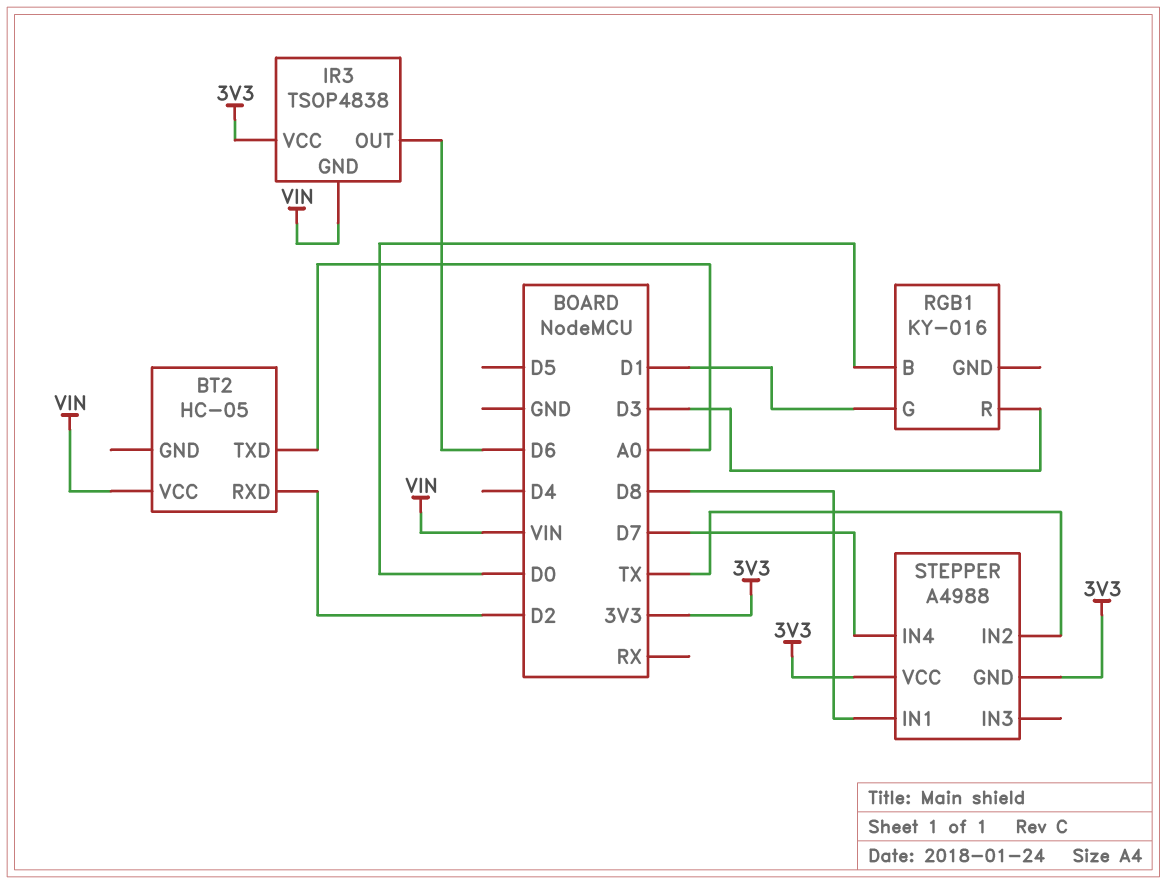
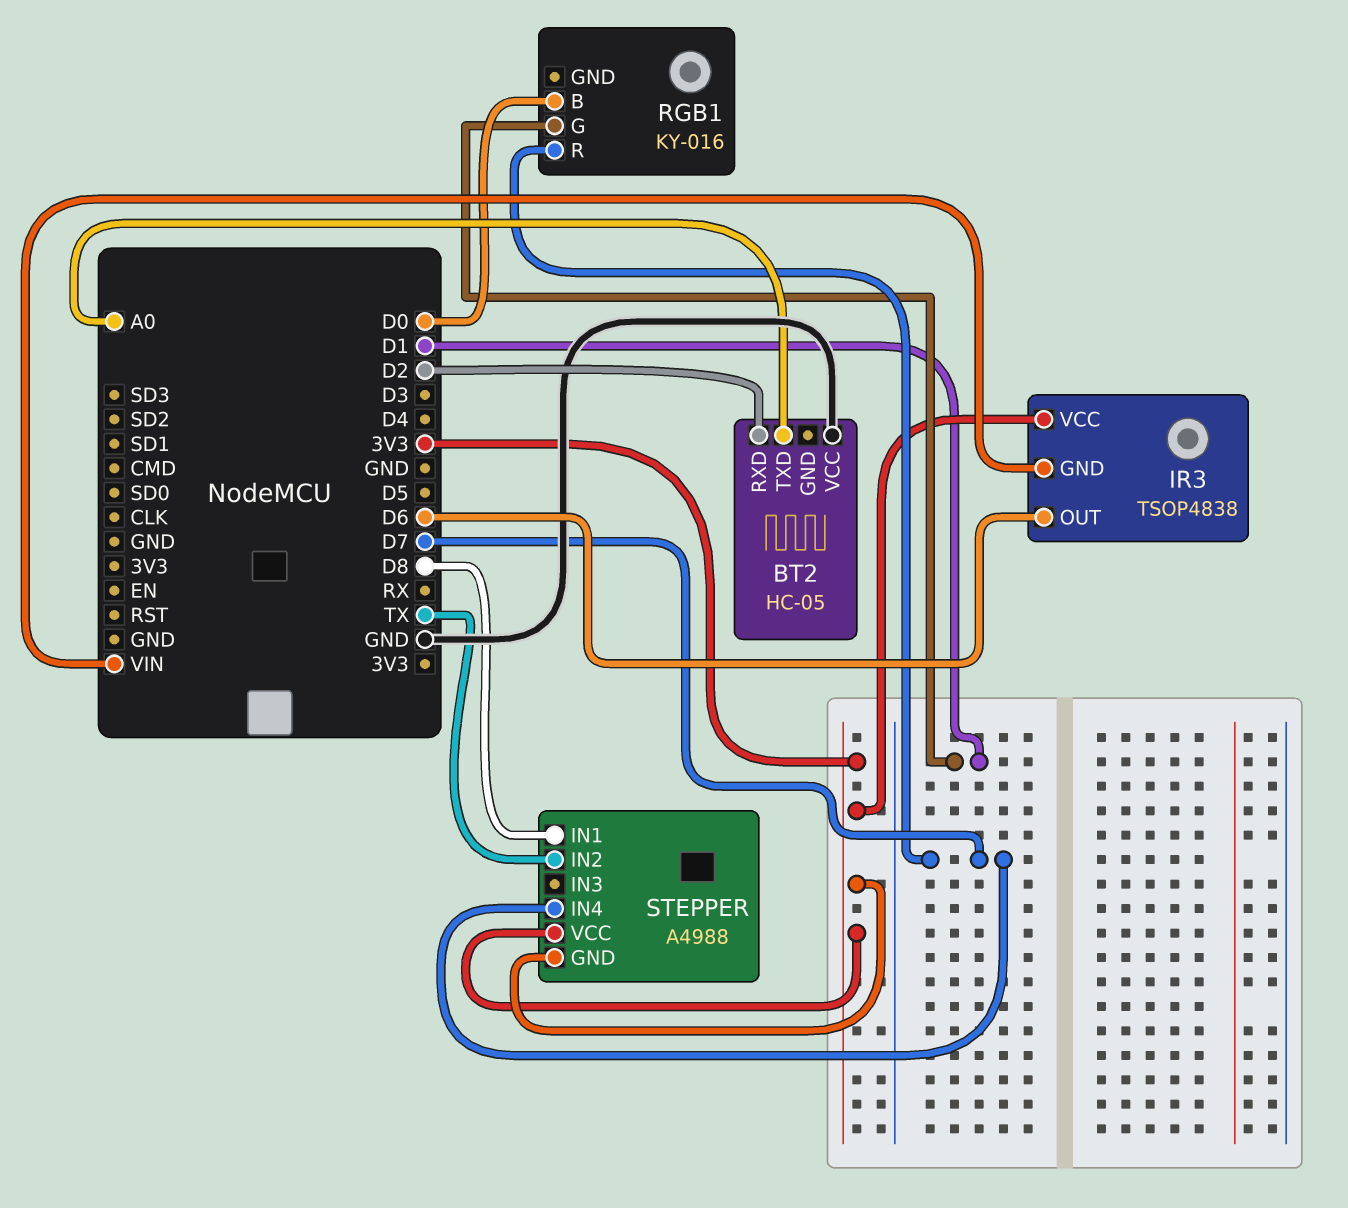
BT2 pin VCC: VIN -> GND
RGB1 pin R: D3 -> D7

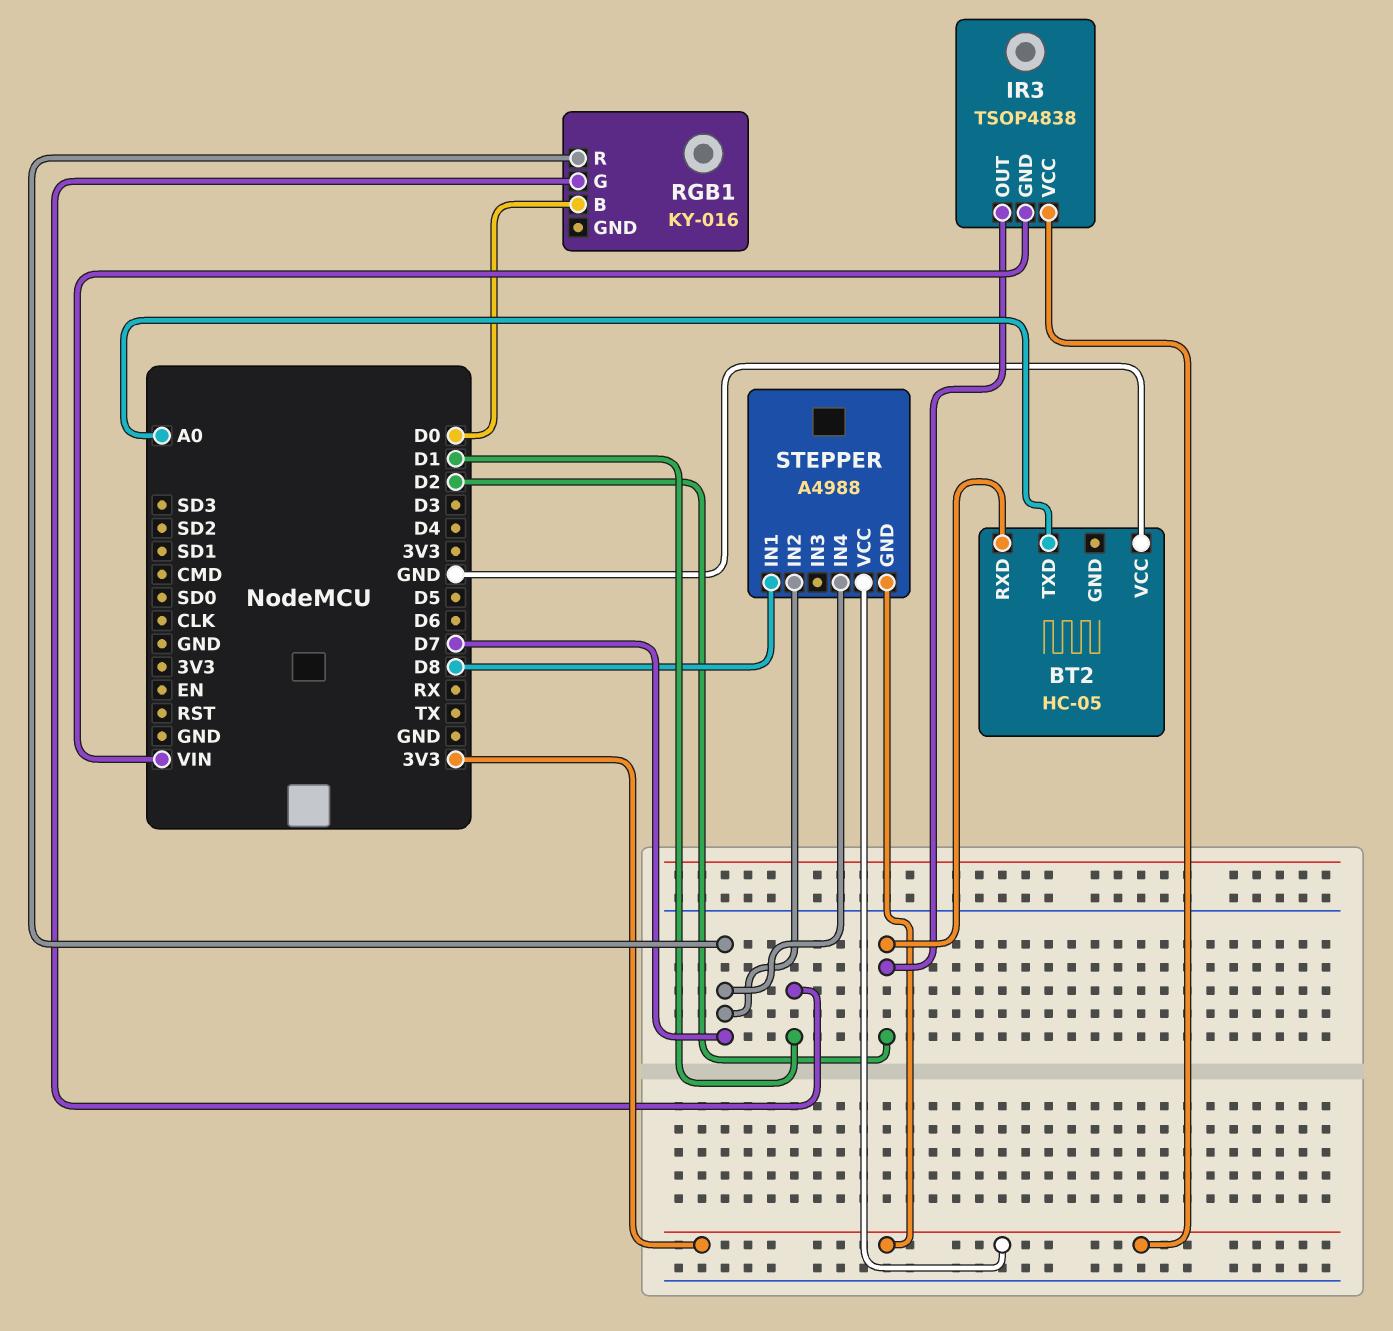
IR3 pin OUT: D6 -> D2
STEPPER pin IN2: TX -> D7

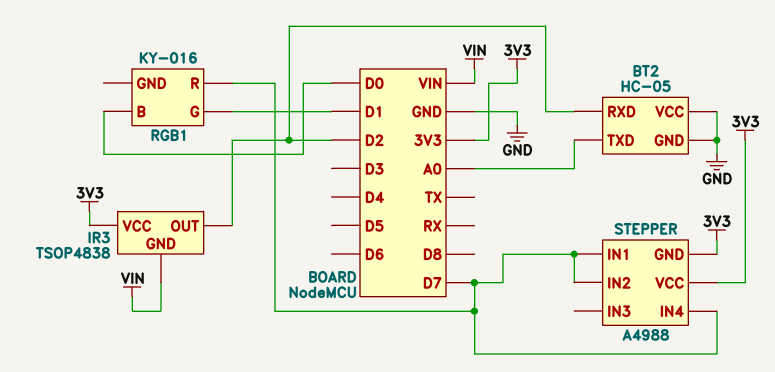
BT2 pin GND: none -> GND
STEPPER pin IN1: D8 -> D7

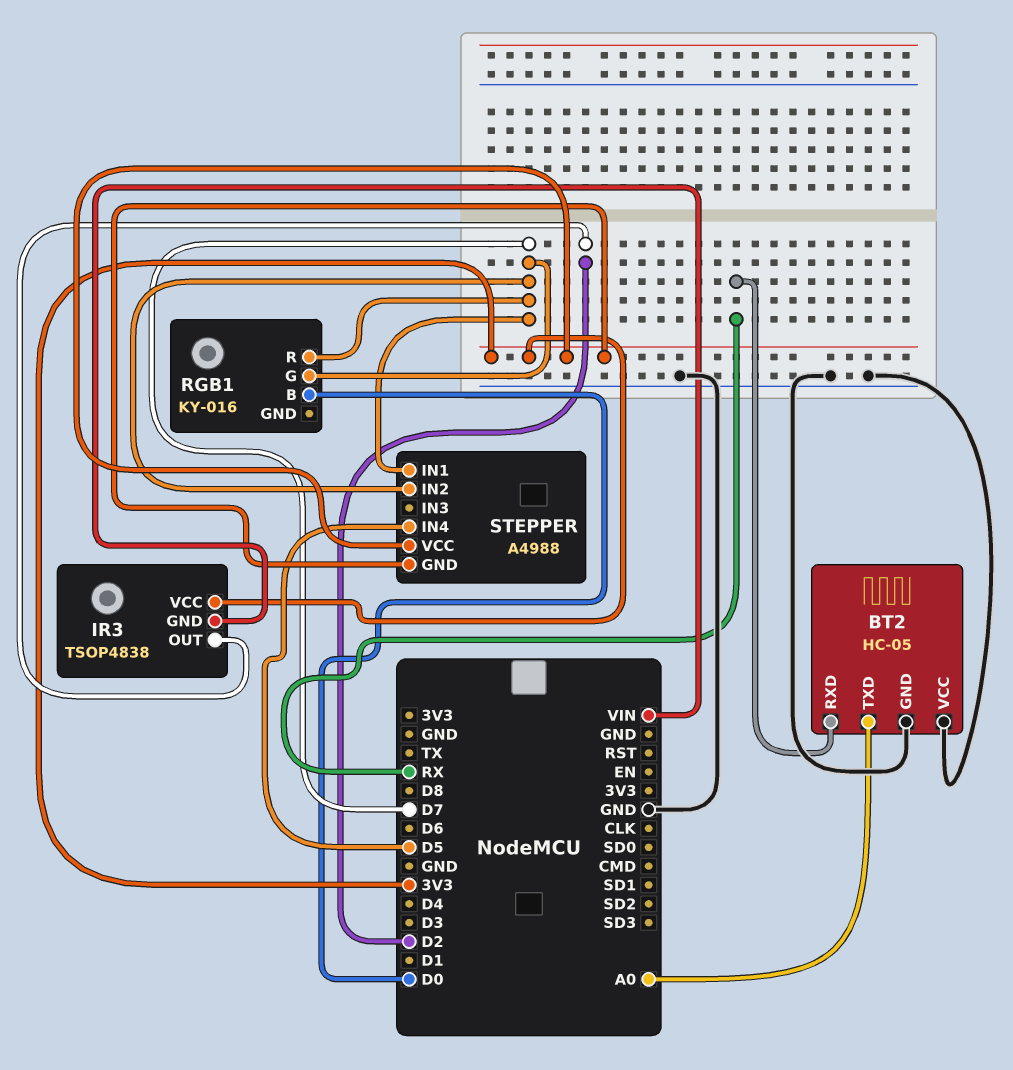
BT2 pin RXD: D2 -> RX
RGB1 pin G: D1 -> D7
STEPPER pin IN4: D7 -> D5

